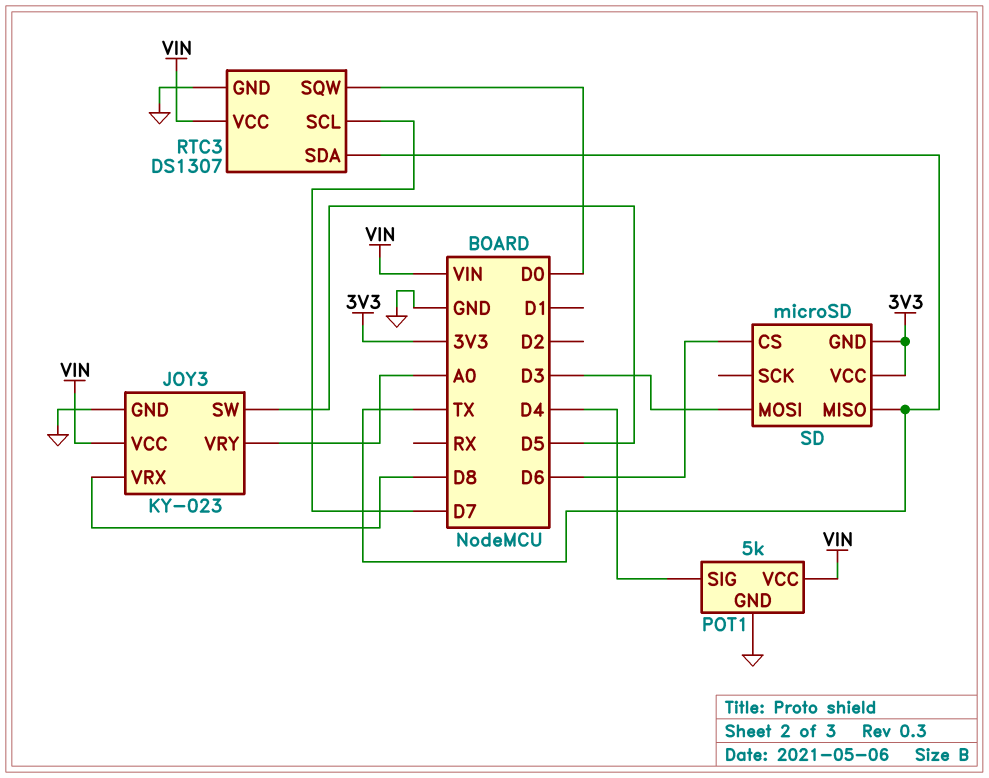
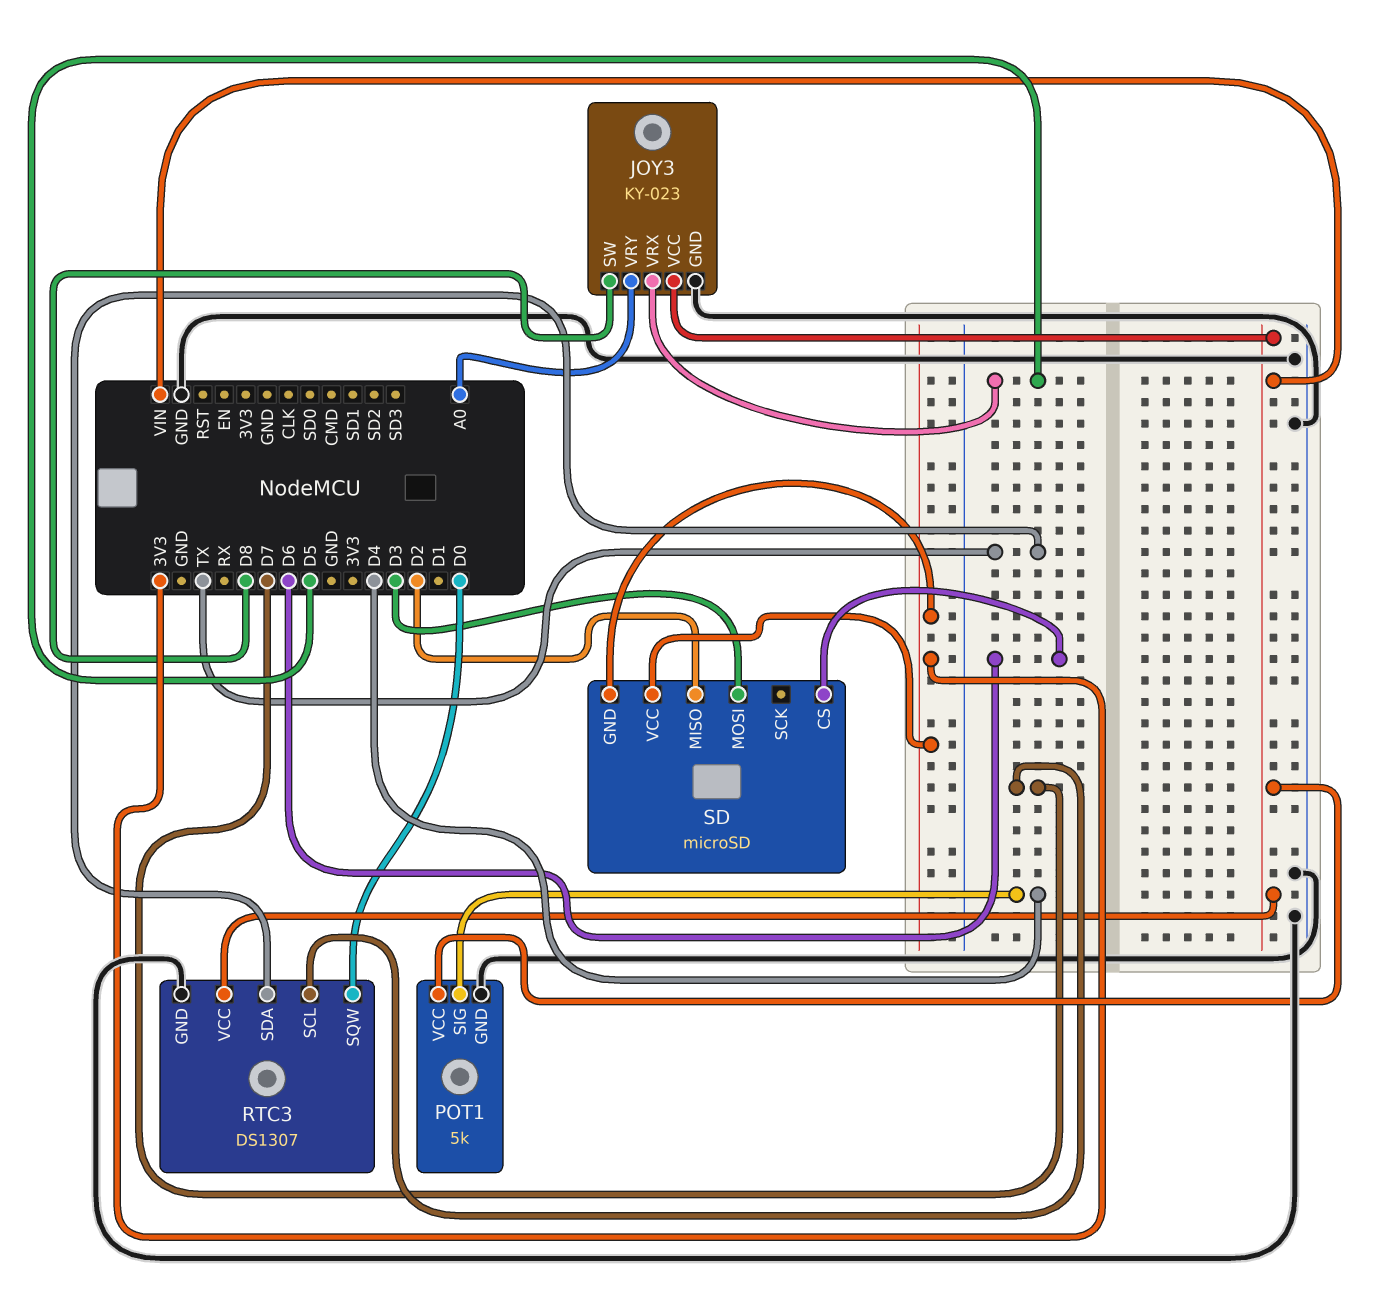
JOY3 pin SW: D5 -> D8
JOY3 pin VRX: D8 -> D5
SD pin MISO: TX -> D2

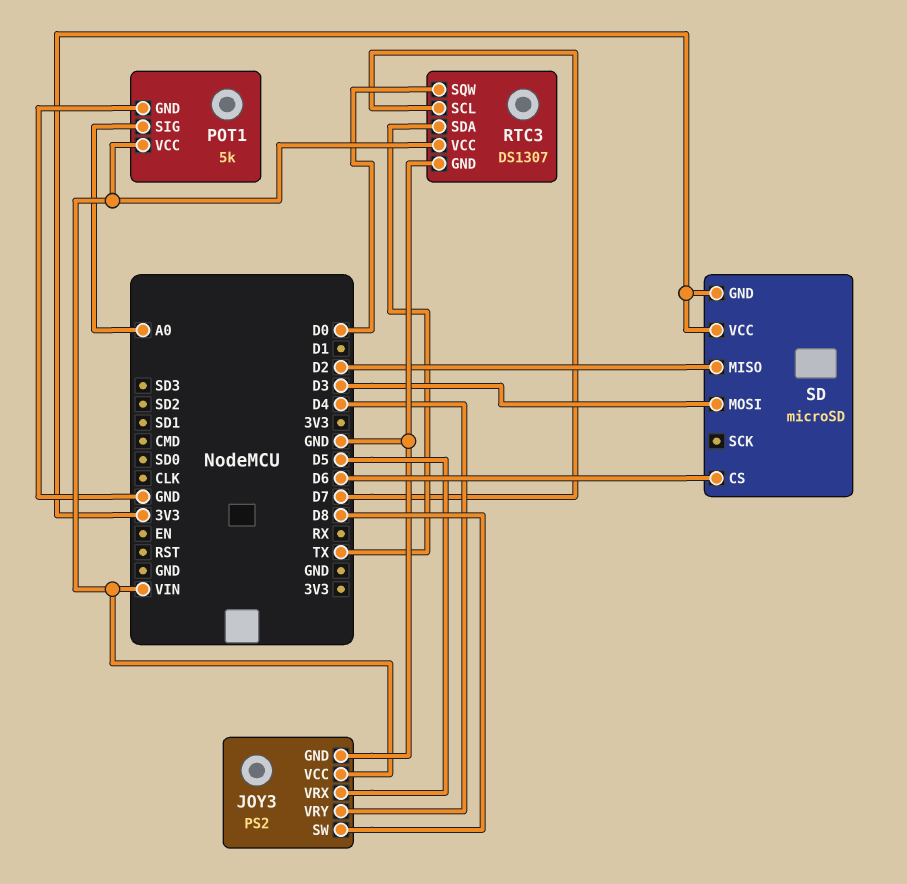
JOY3: KY-023 -> PS2
JOY3 pin VRY: A0 -> D4
POT1 pin SIG: D4 -> A0

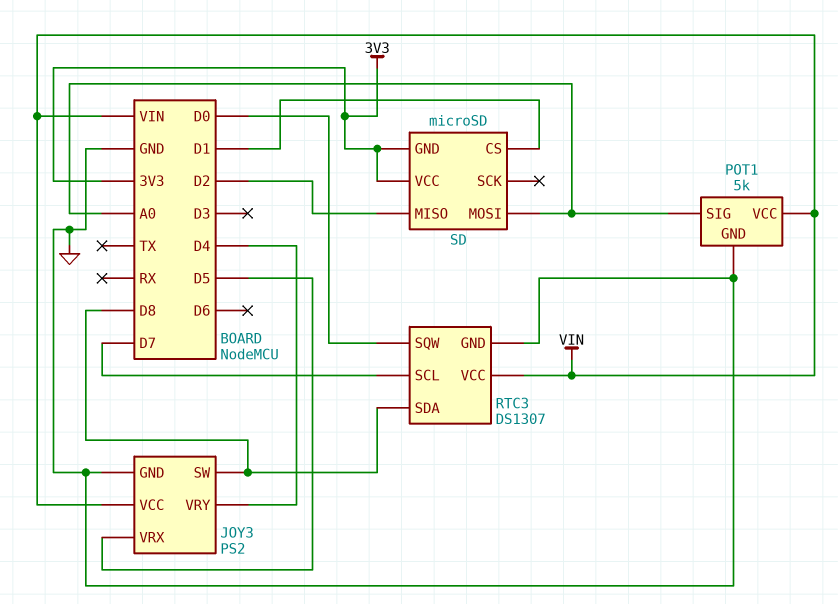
RTC3 pin SDA: TX -> D8
SD pin CS: D6 -> D1
SD pin MOSI: D3 -> A0

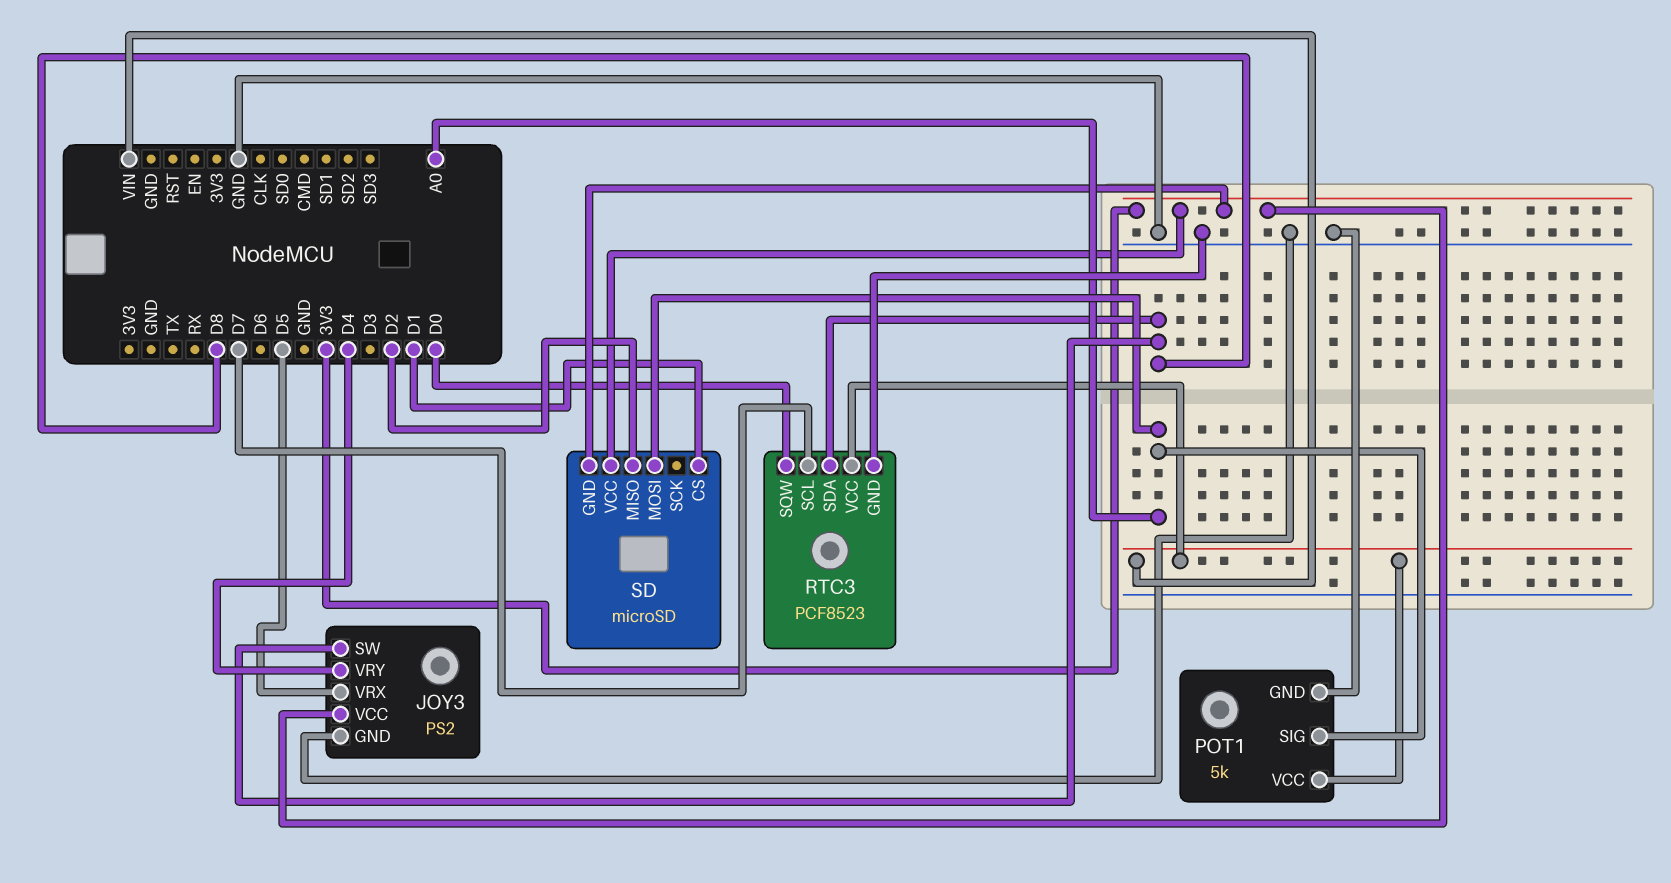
JOY3 pin VCC: VIN -> 3V3
RTC3: DS1307 -> PCF8523

